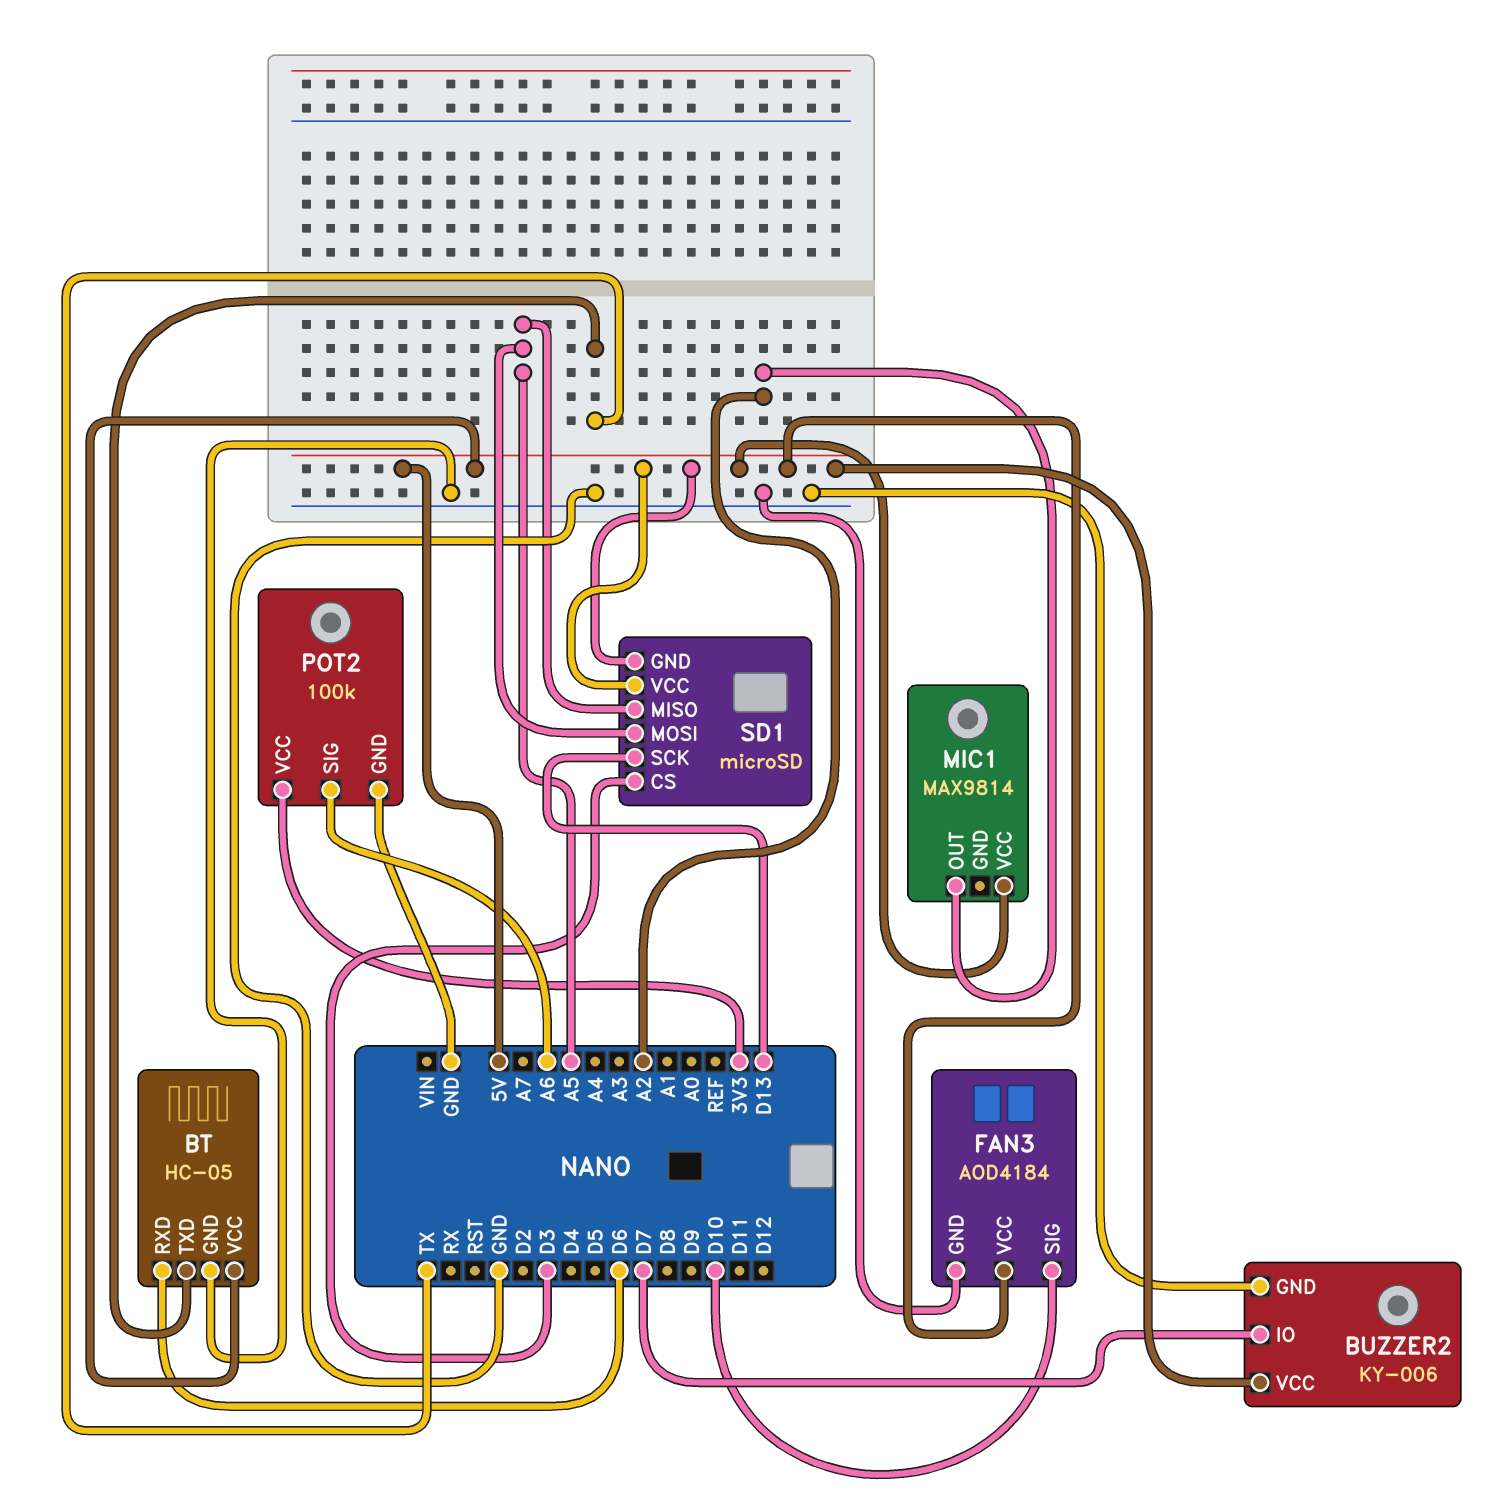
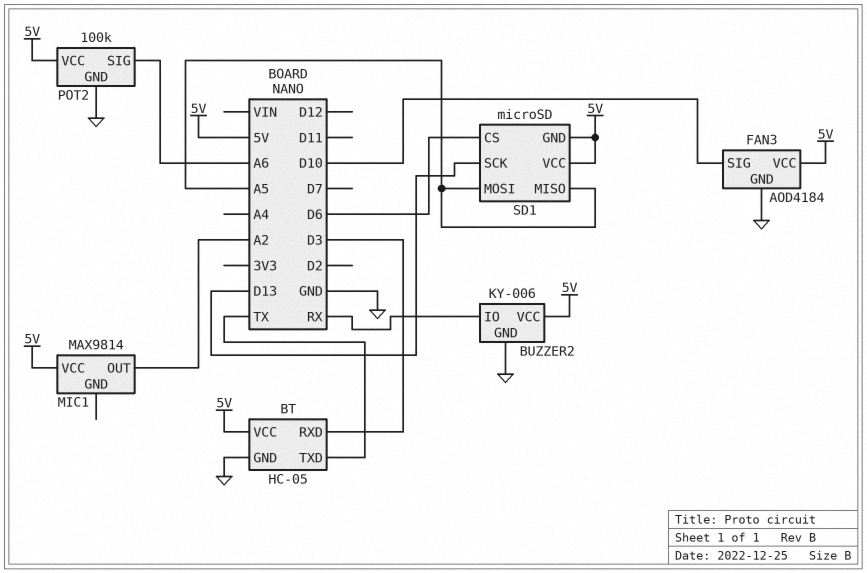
BT pin RXD: D6 -> D3
BUZZER2 pin IO: D7 -> RX
POT2 pin VCC: 3V3 -> 5V
SD1 pin CS: D3 -> D6

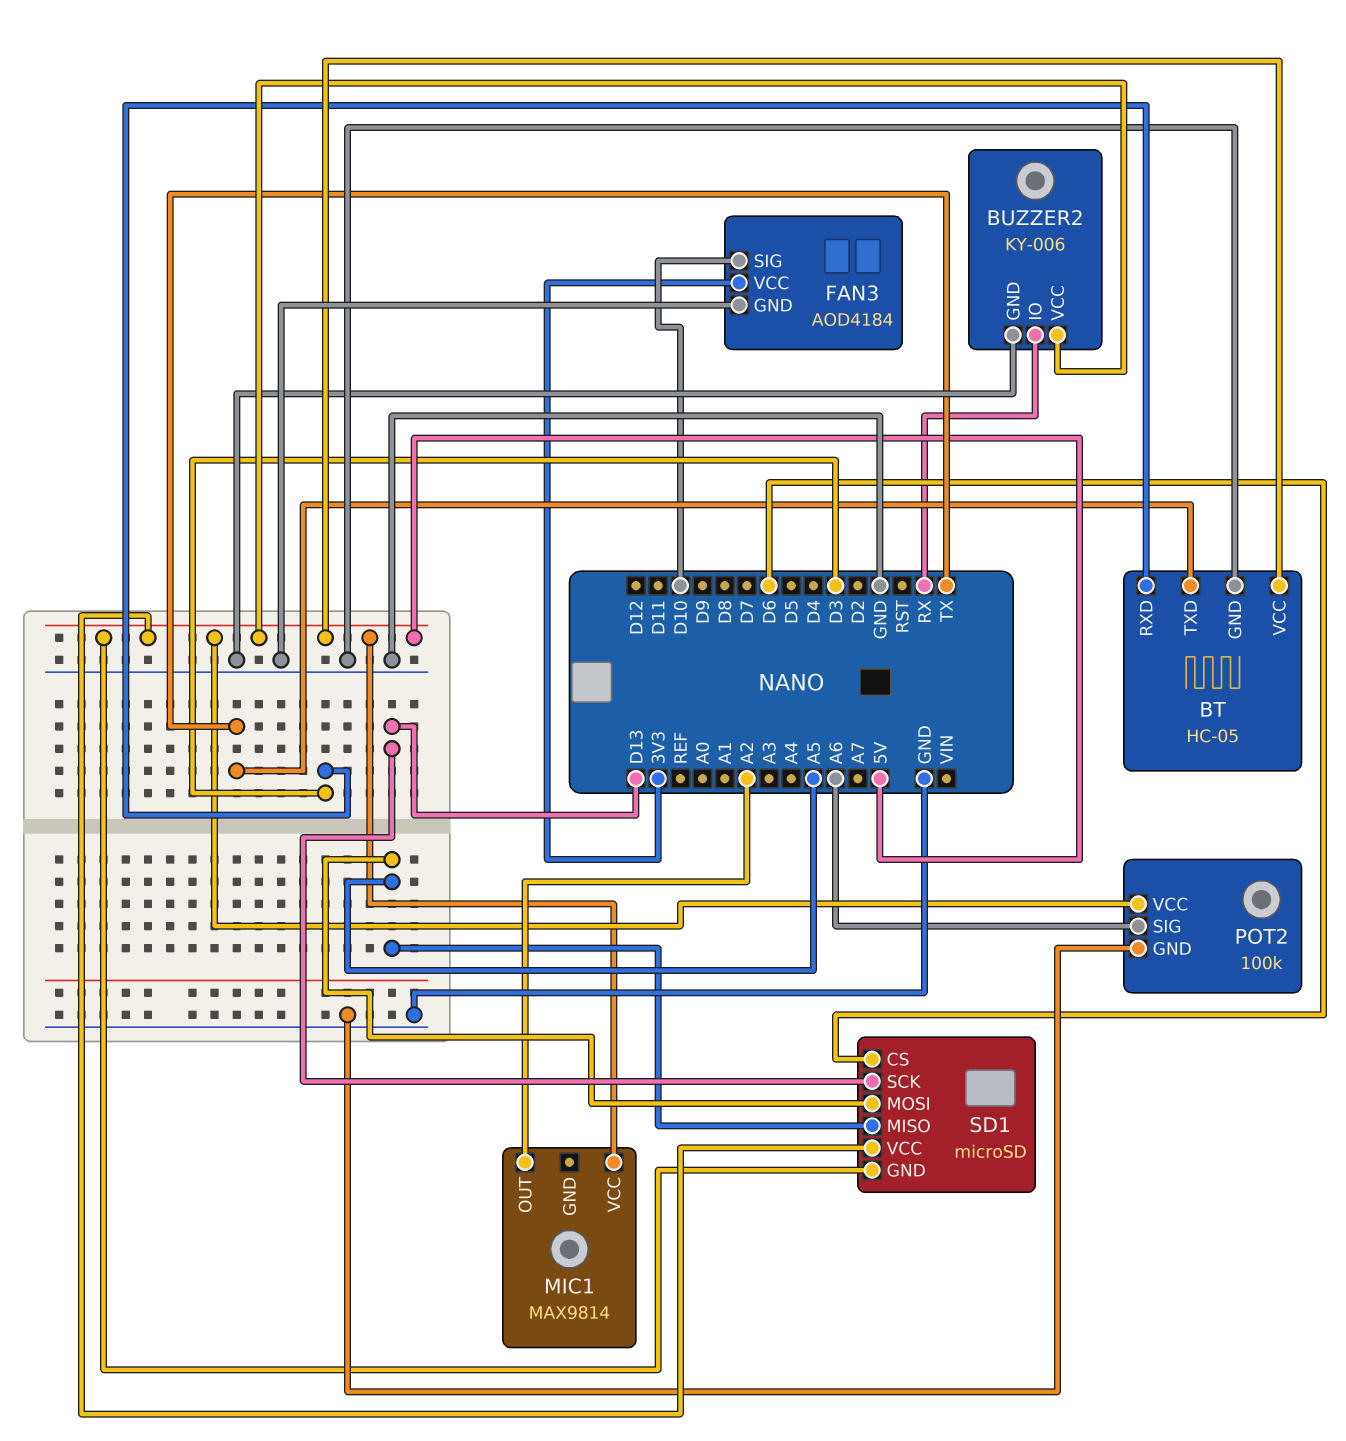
FAN3 pin VCC: 5V -> 3V3

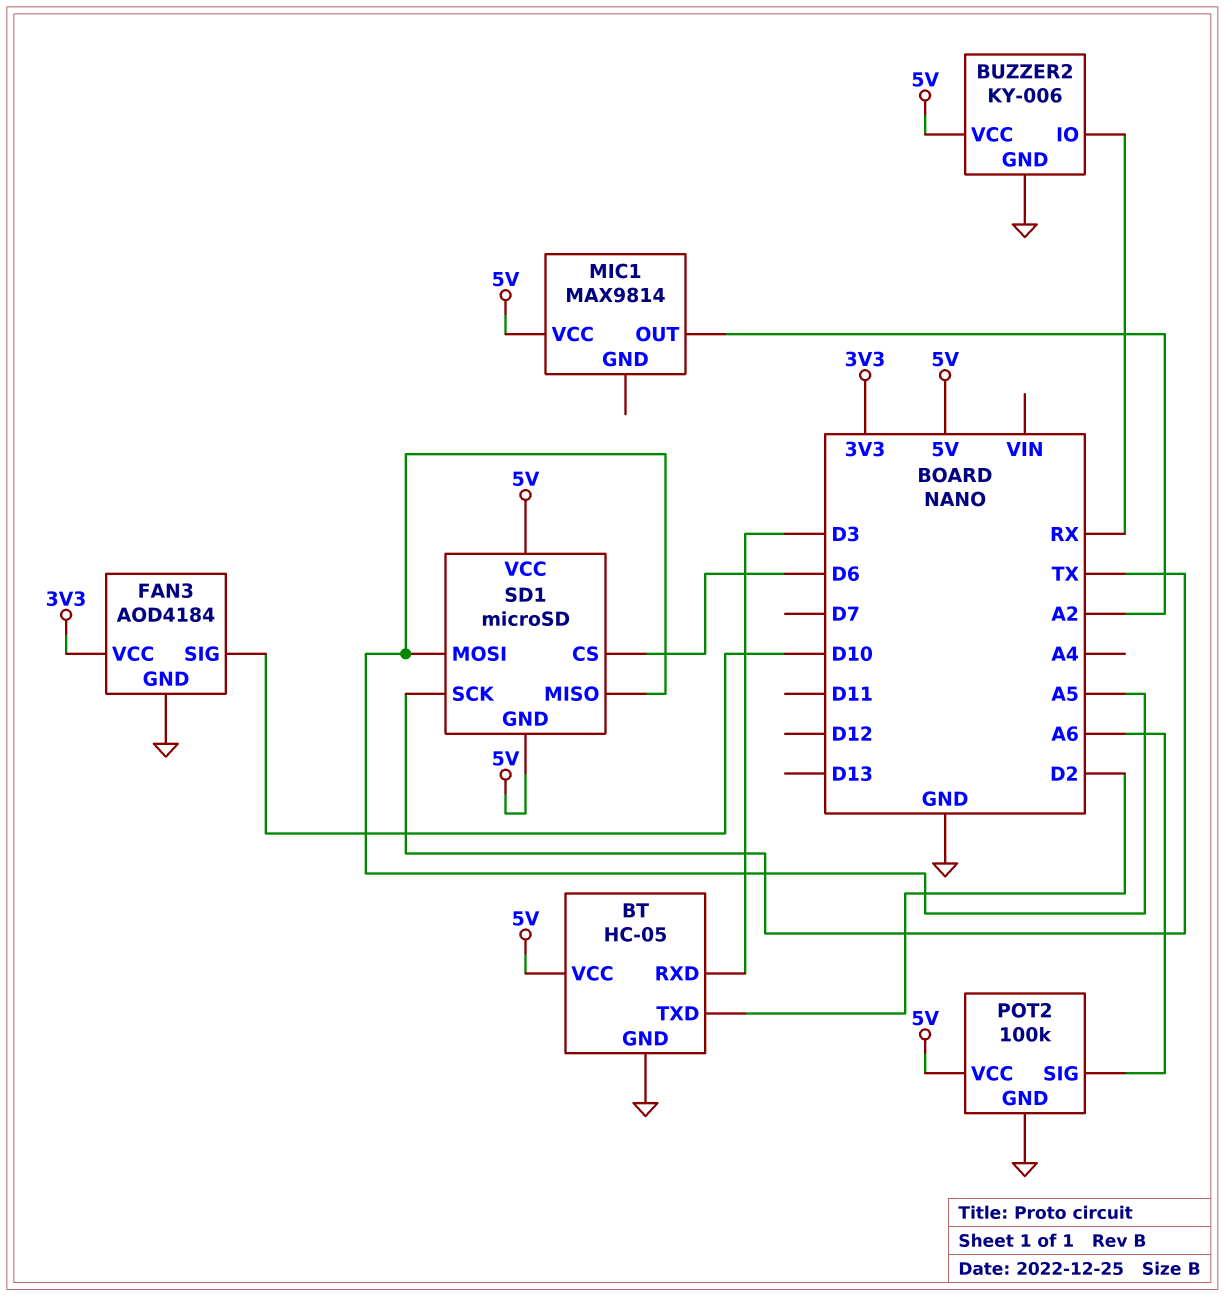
BT pin TXD: TX -> D2
SD1 pin SCK: D13 -> TX

